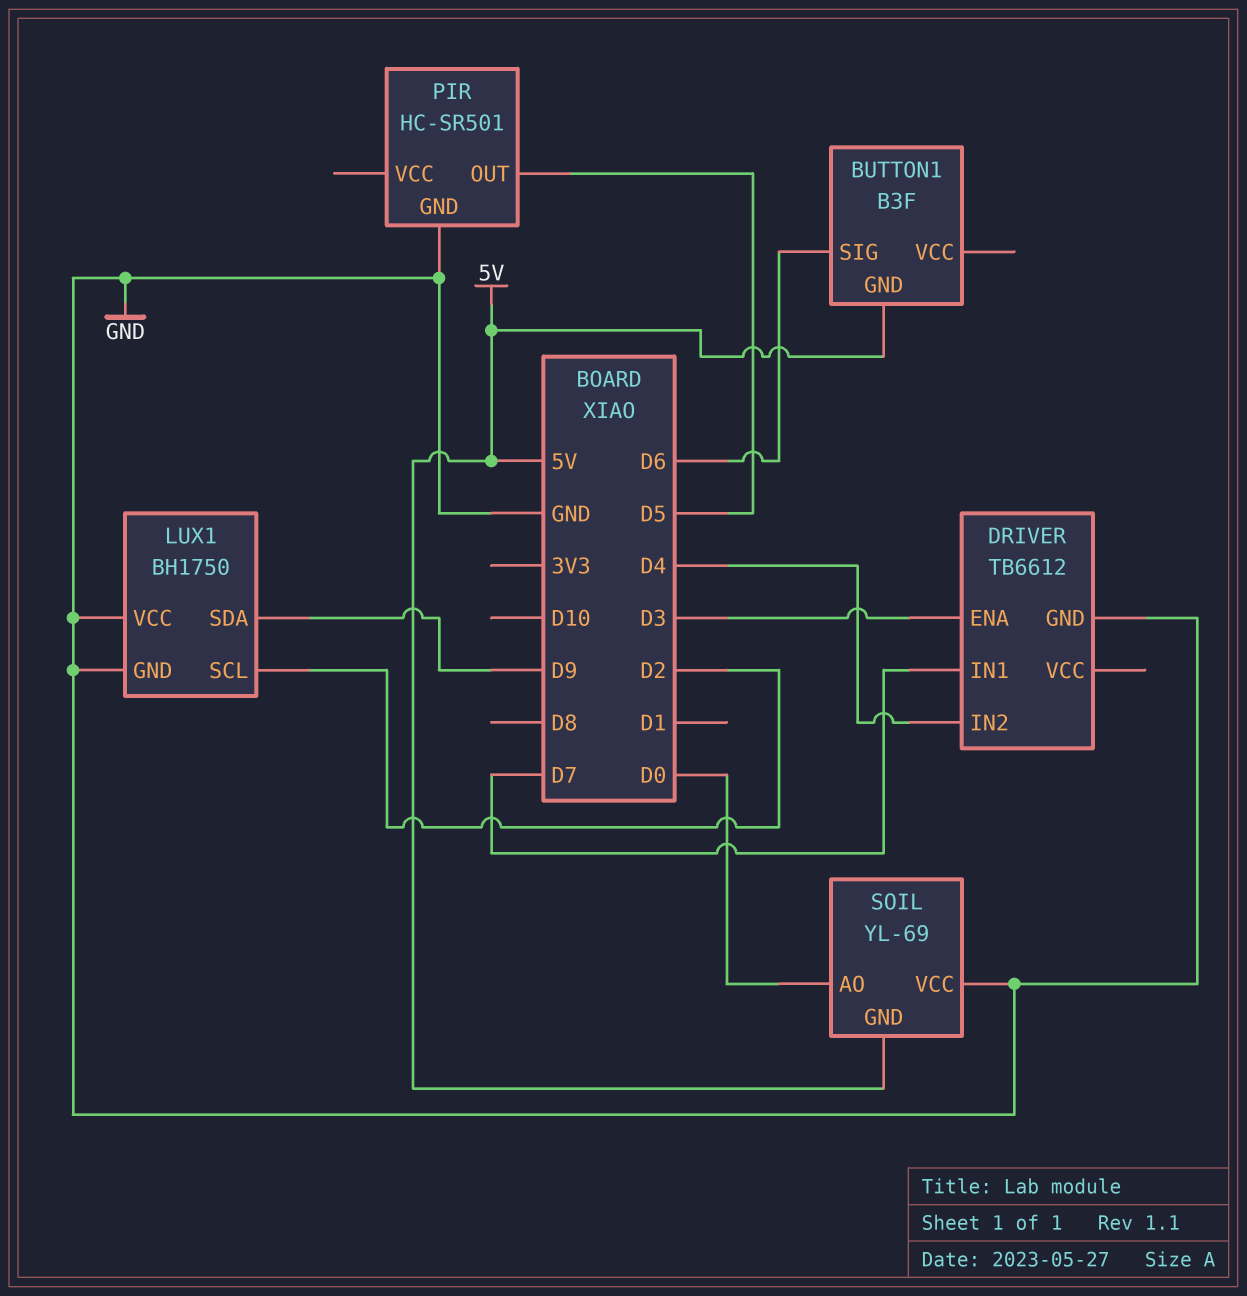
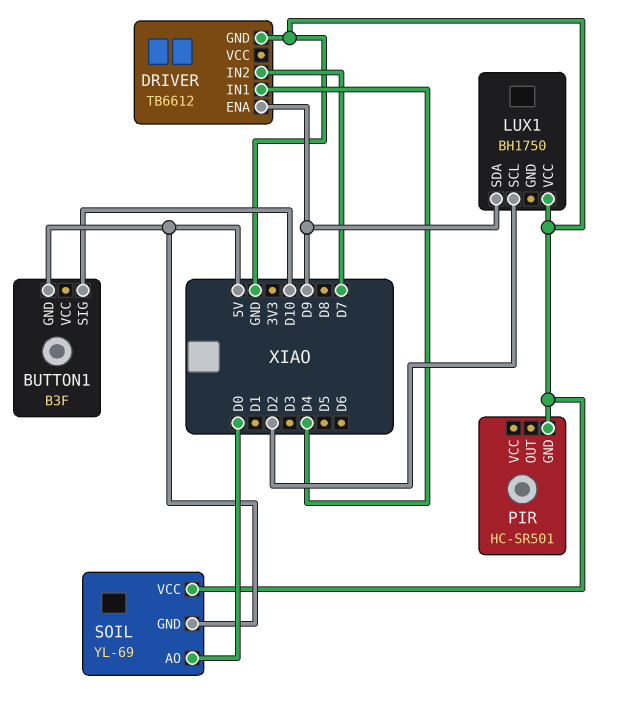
BUTTON1 pin SIG: D6 -> D10
DRIVER pin ENA: D3 -> D9
DRIVER pin IN1: D7 -> D4
DRIVER pin IN2: D4 -> D7
LUX1 pin GND: GND -> none
PIR pin OUT: D5 -> none

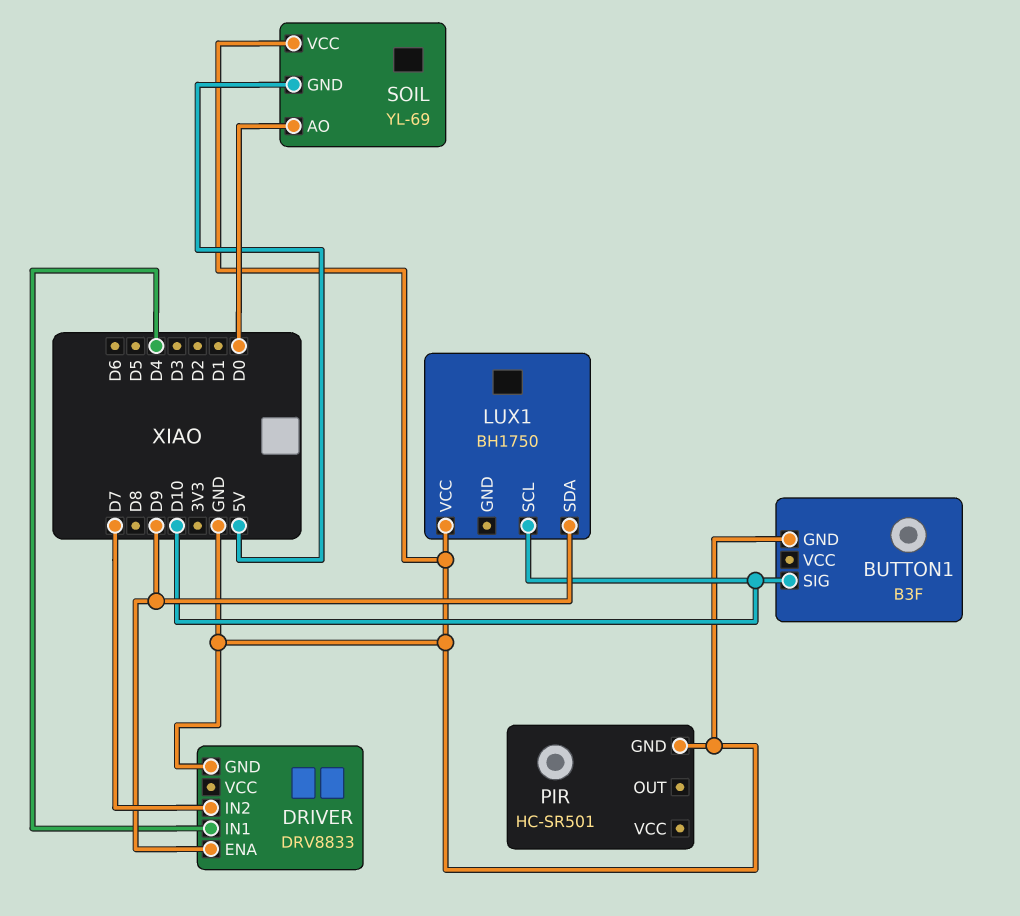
BUTTON1 pin GND: 5V -> GND
DRIVER: TB6612 -> DRV8833
LUX1 pin SCL: D2 -> D10

